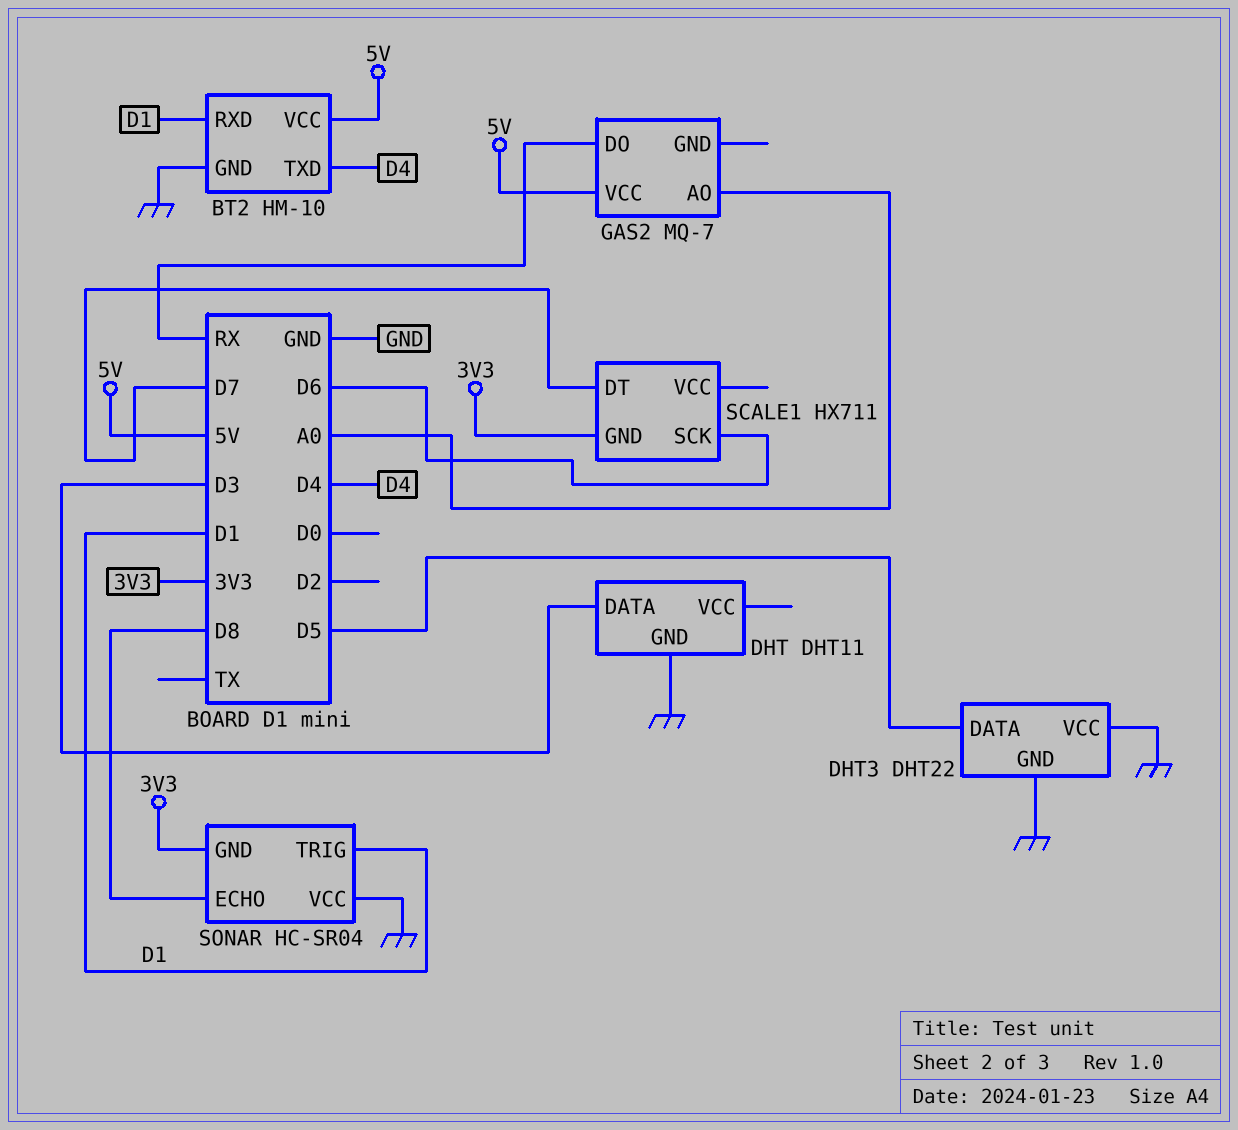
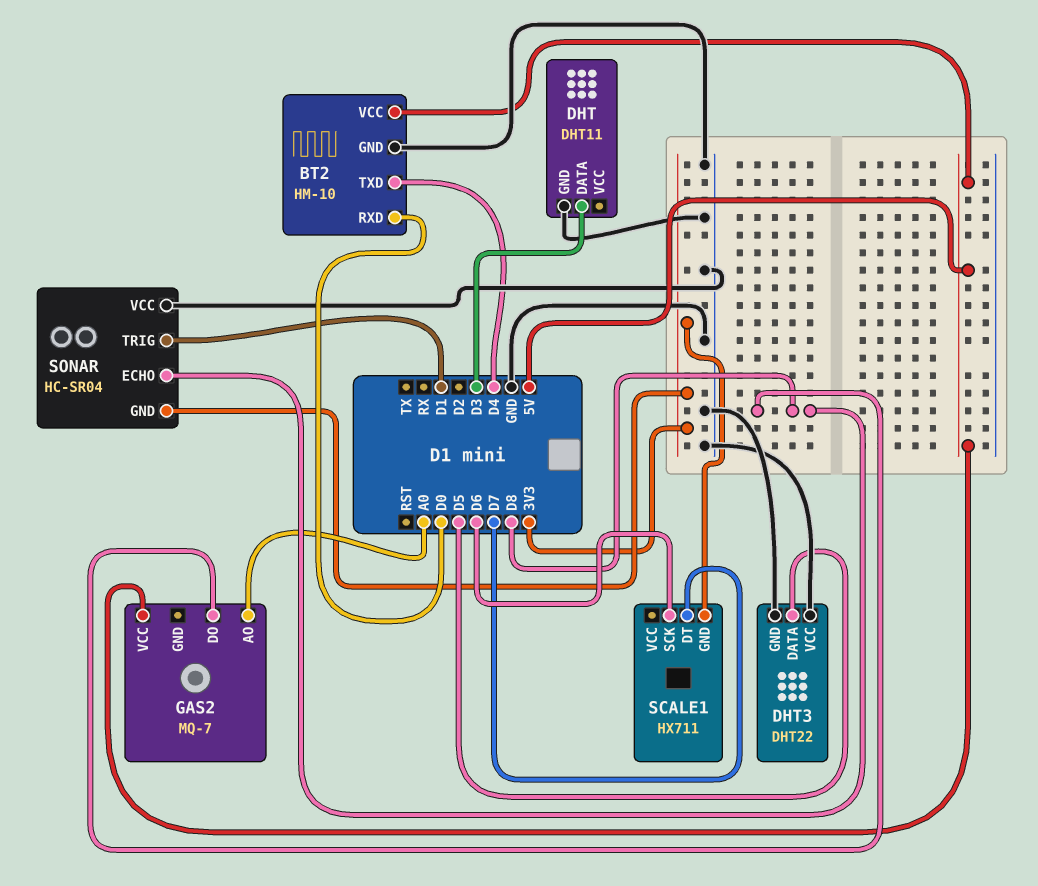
BT2 pin RXD: D1 -> D0
GAS2 pin DO: RX -> D8

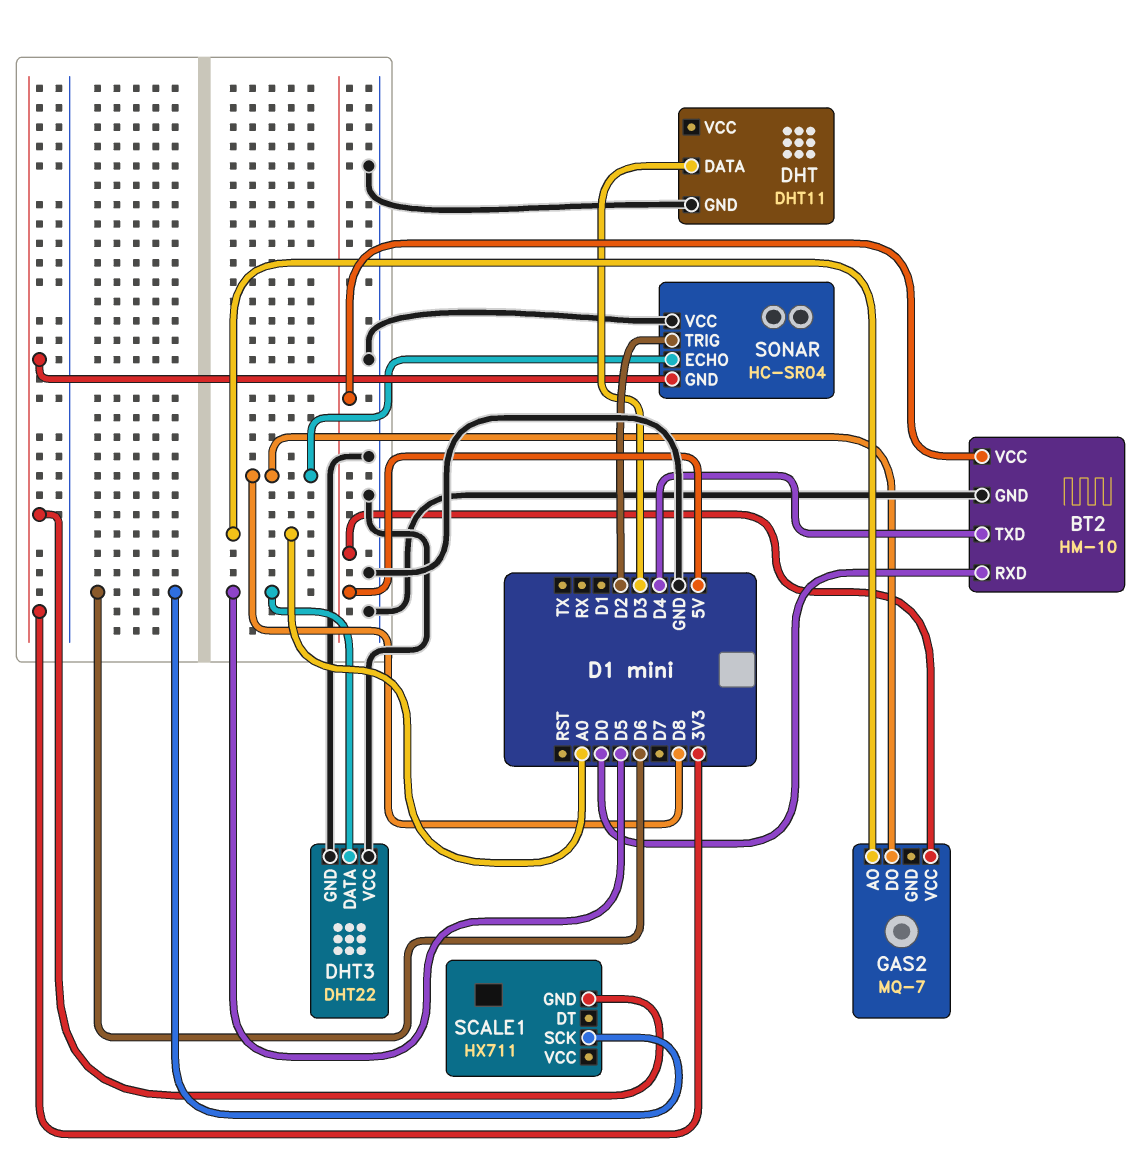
SCALE1 pin DT: D7 -> none
SONAR pin TRIG: D1 -> D2

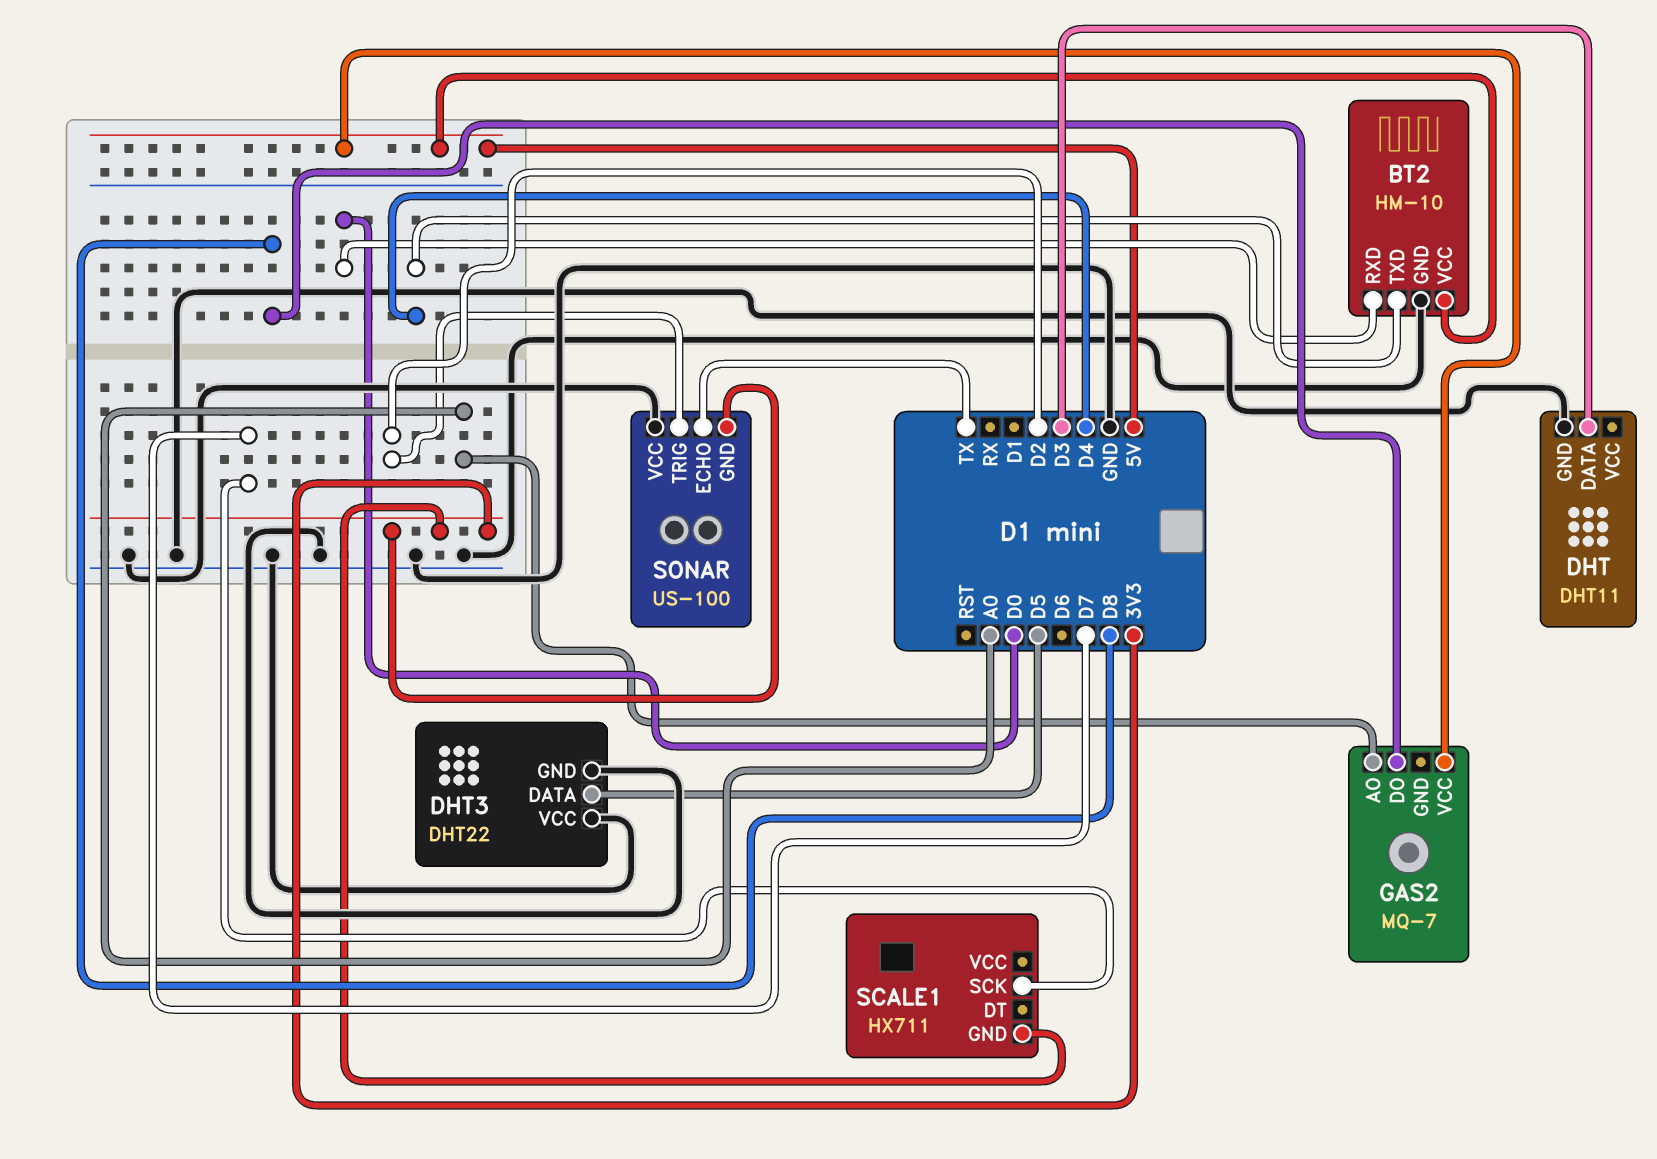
SCALE1 pin SCK: D6 -> D7
SONAR: HC-SR04 -> US-100
SONAR pin ECHO: D8 -> TX

